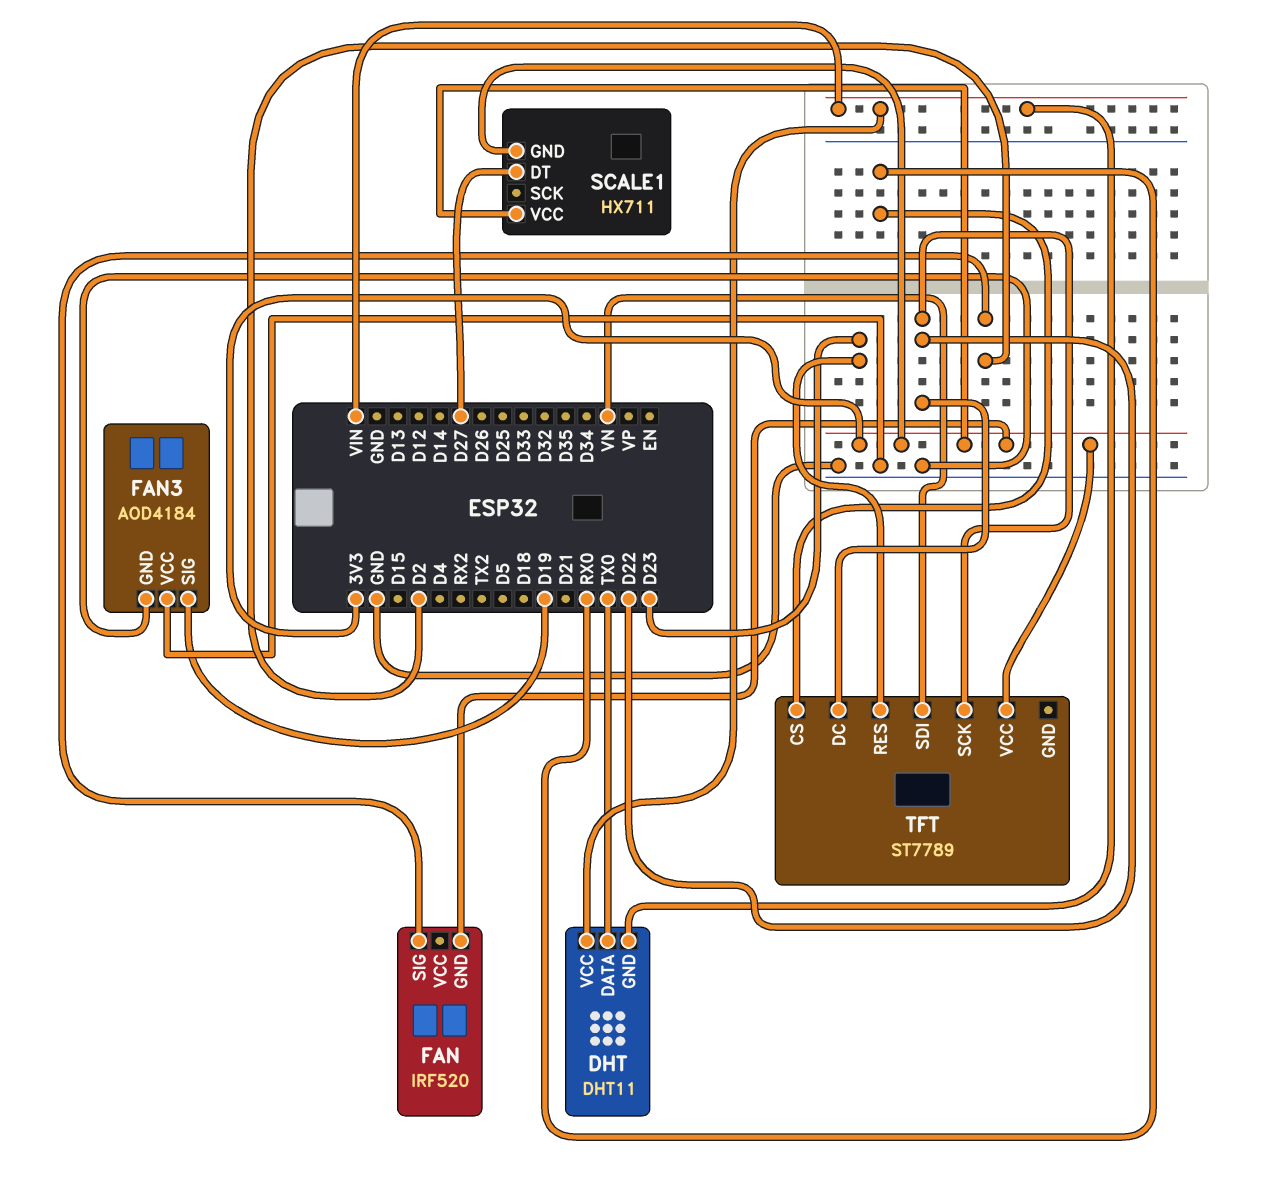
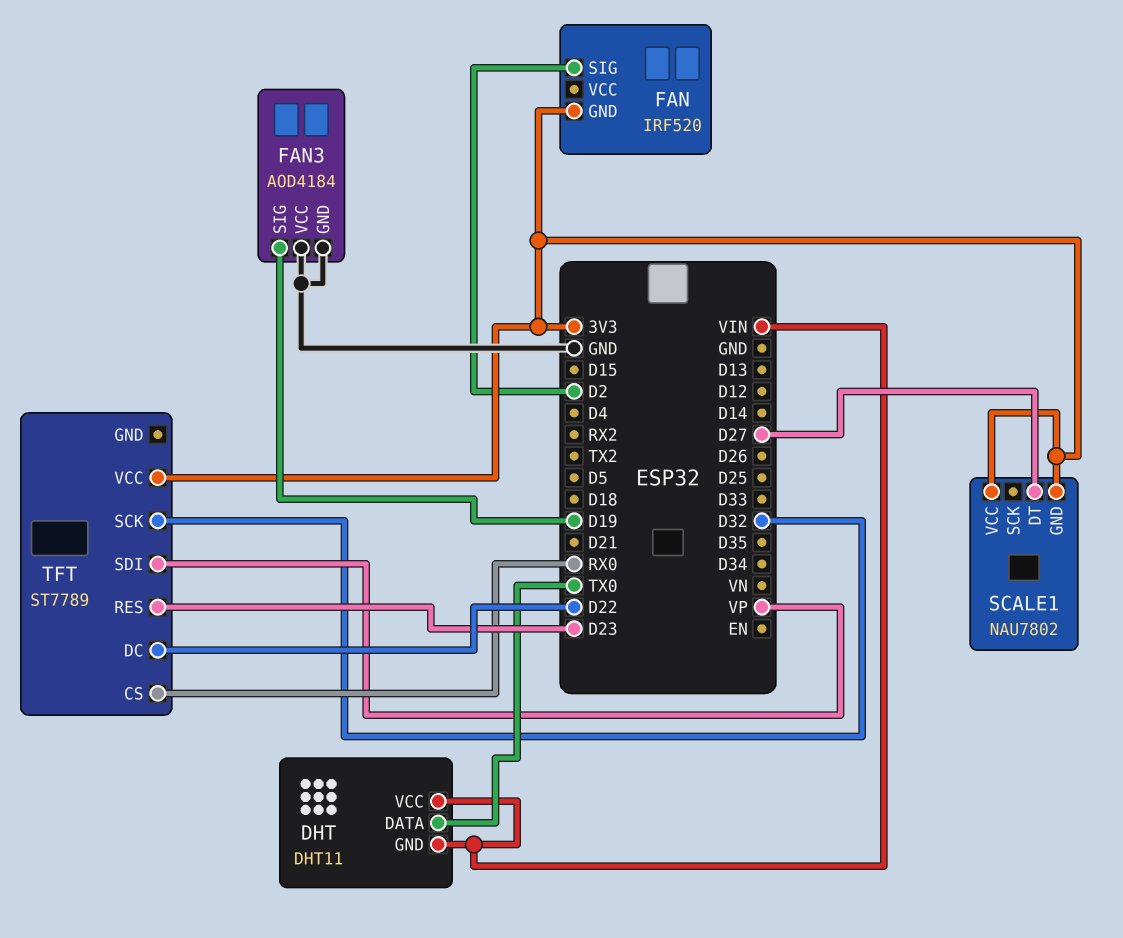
SCALE1: HX711 -> NAU7802
TFT pin SCK: D22 -> D32
TFT pin SDI: VN -> VP

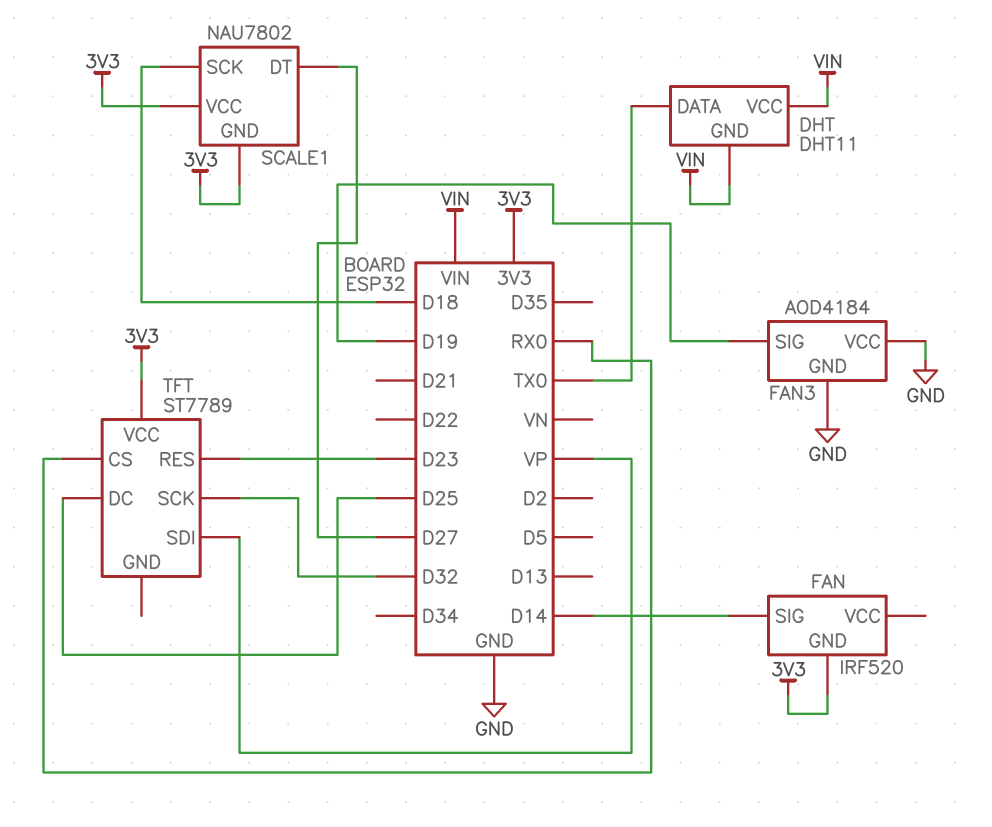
FAN pin SIG: D2 -> D14
SCALE1 pin SCK: none -> D18
TFT pin DC: D22 -> D25

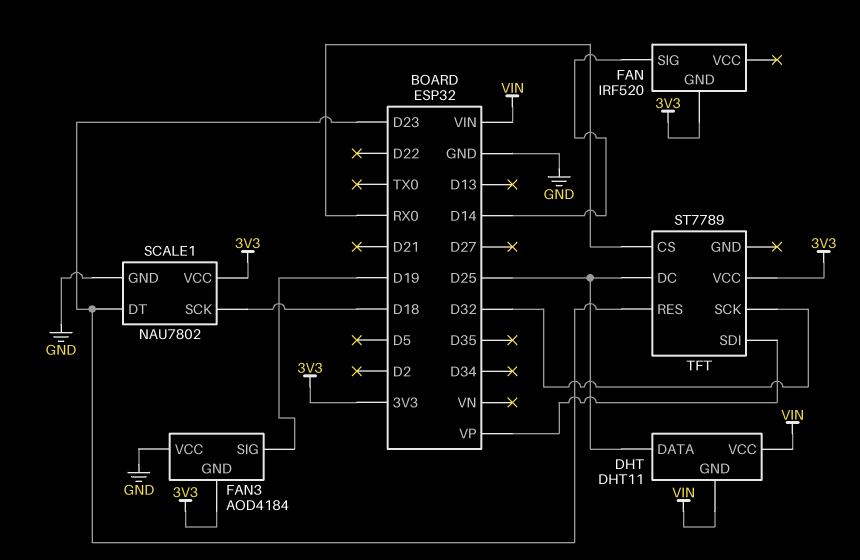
DHT pin DATA: TX0 -> D25
FAN3 pin GND: GND -> 3V3
SCALE1 pin DT: D27 -> D23
SCALE1 pin GND: 3V3 -> GND

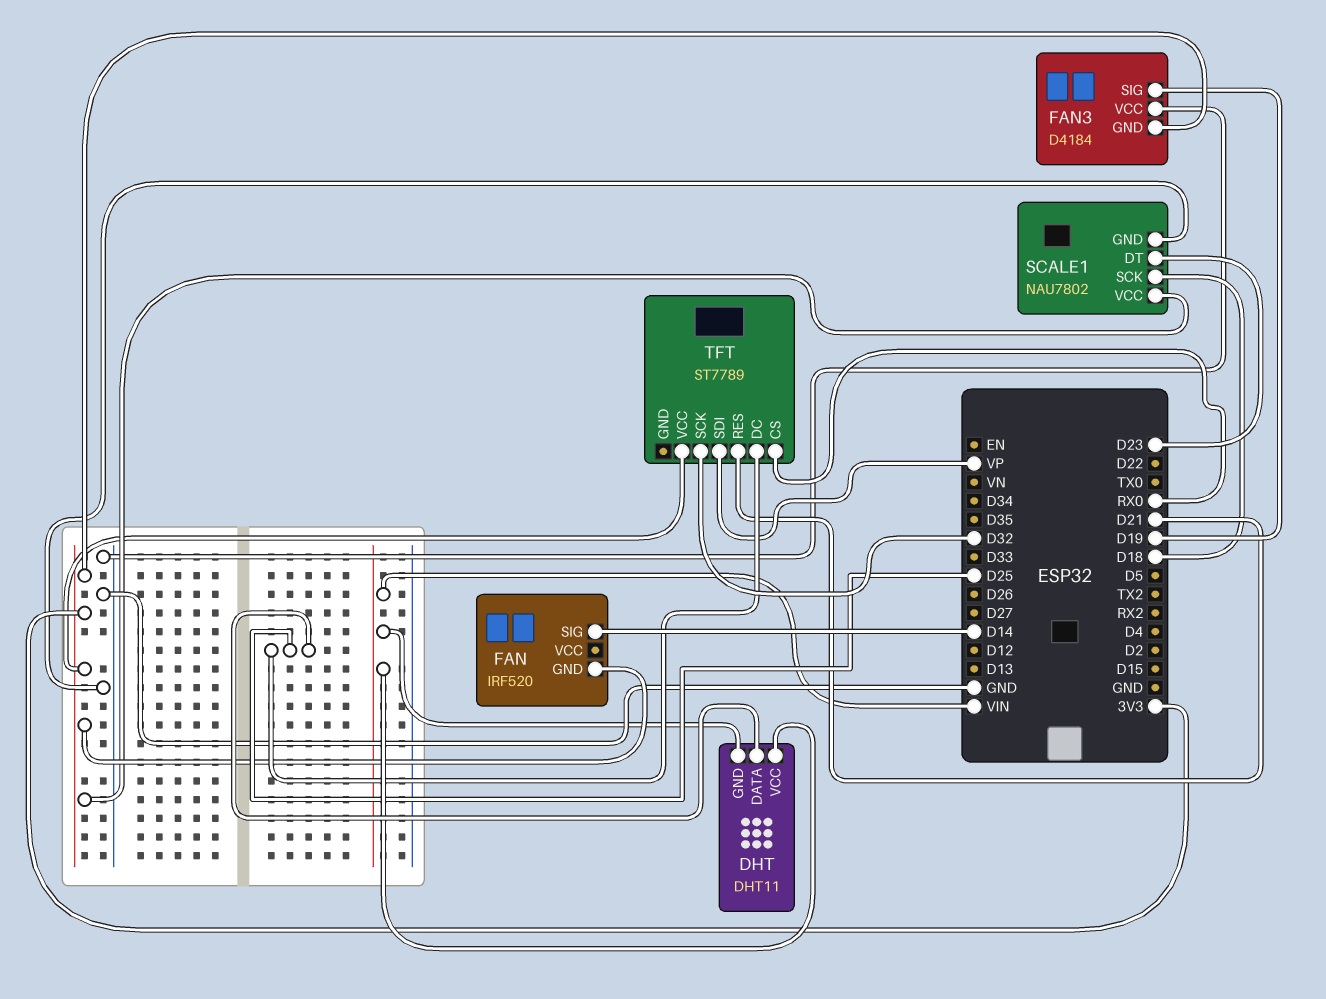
FAN3: AOD4184 -> D4184
TFT pin RES: D23 -> D21

